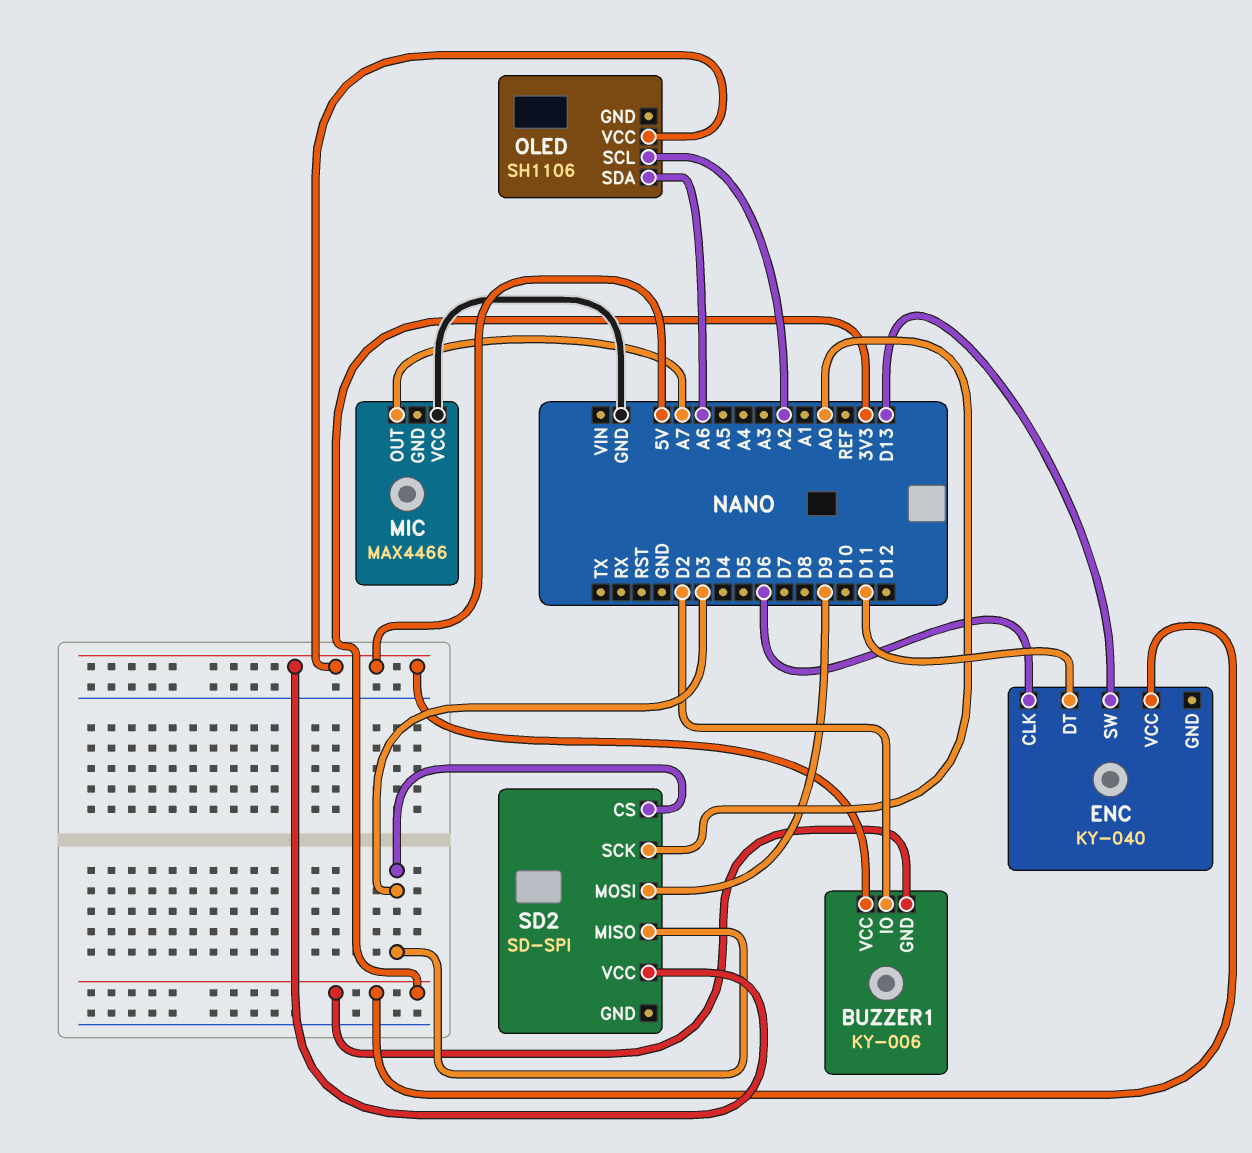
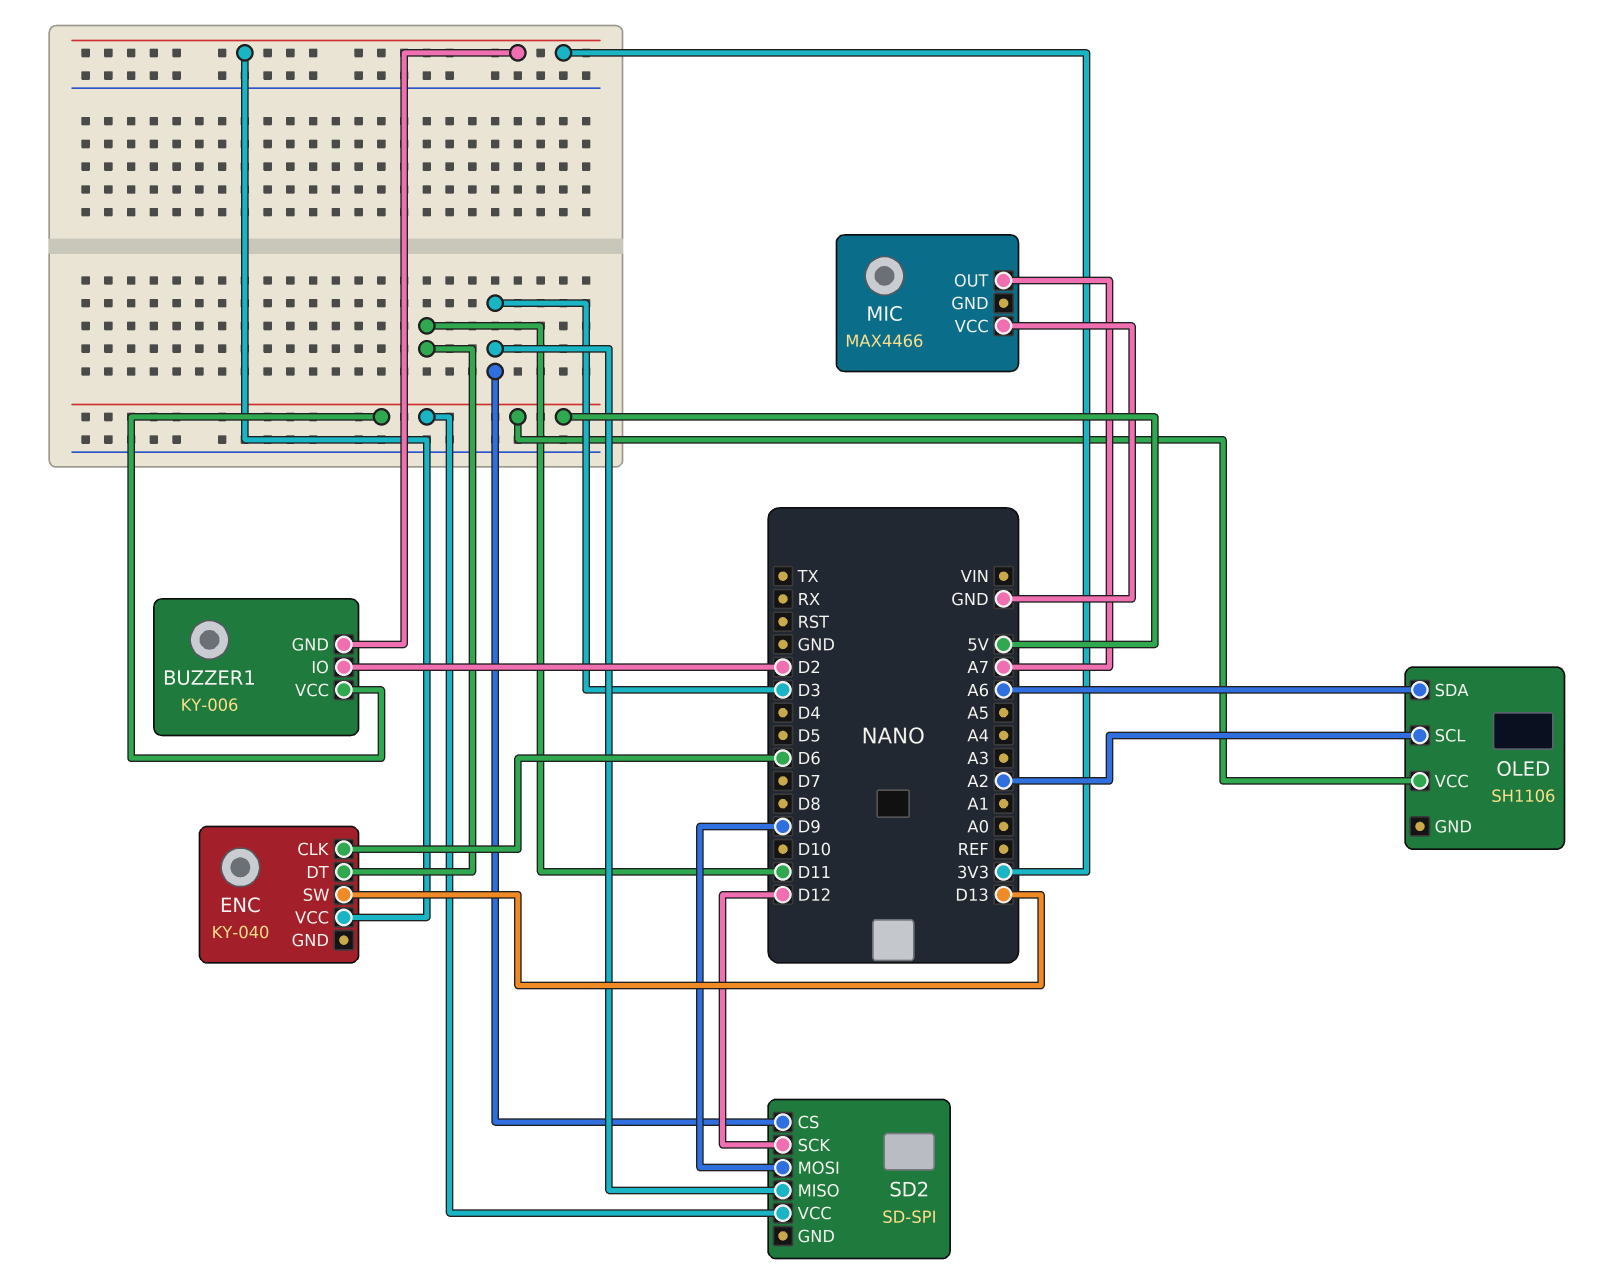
SD2 pin SCK: A0 -> D12

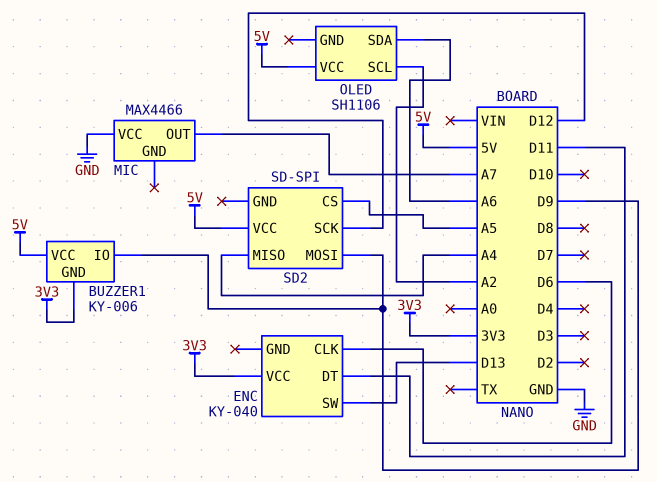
BUZZER1 pin IO: D2 -> D9
SD2 pin CS: D3 -> A5
SD2 pin MISO: D3 -> A4

